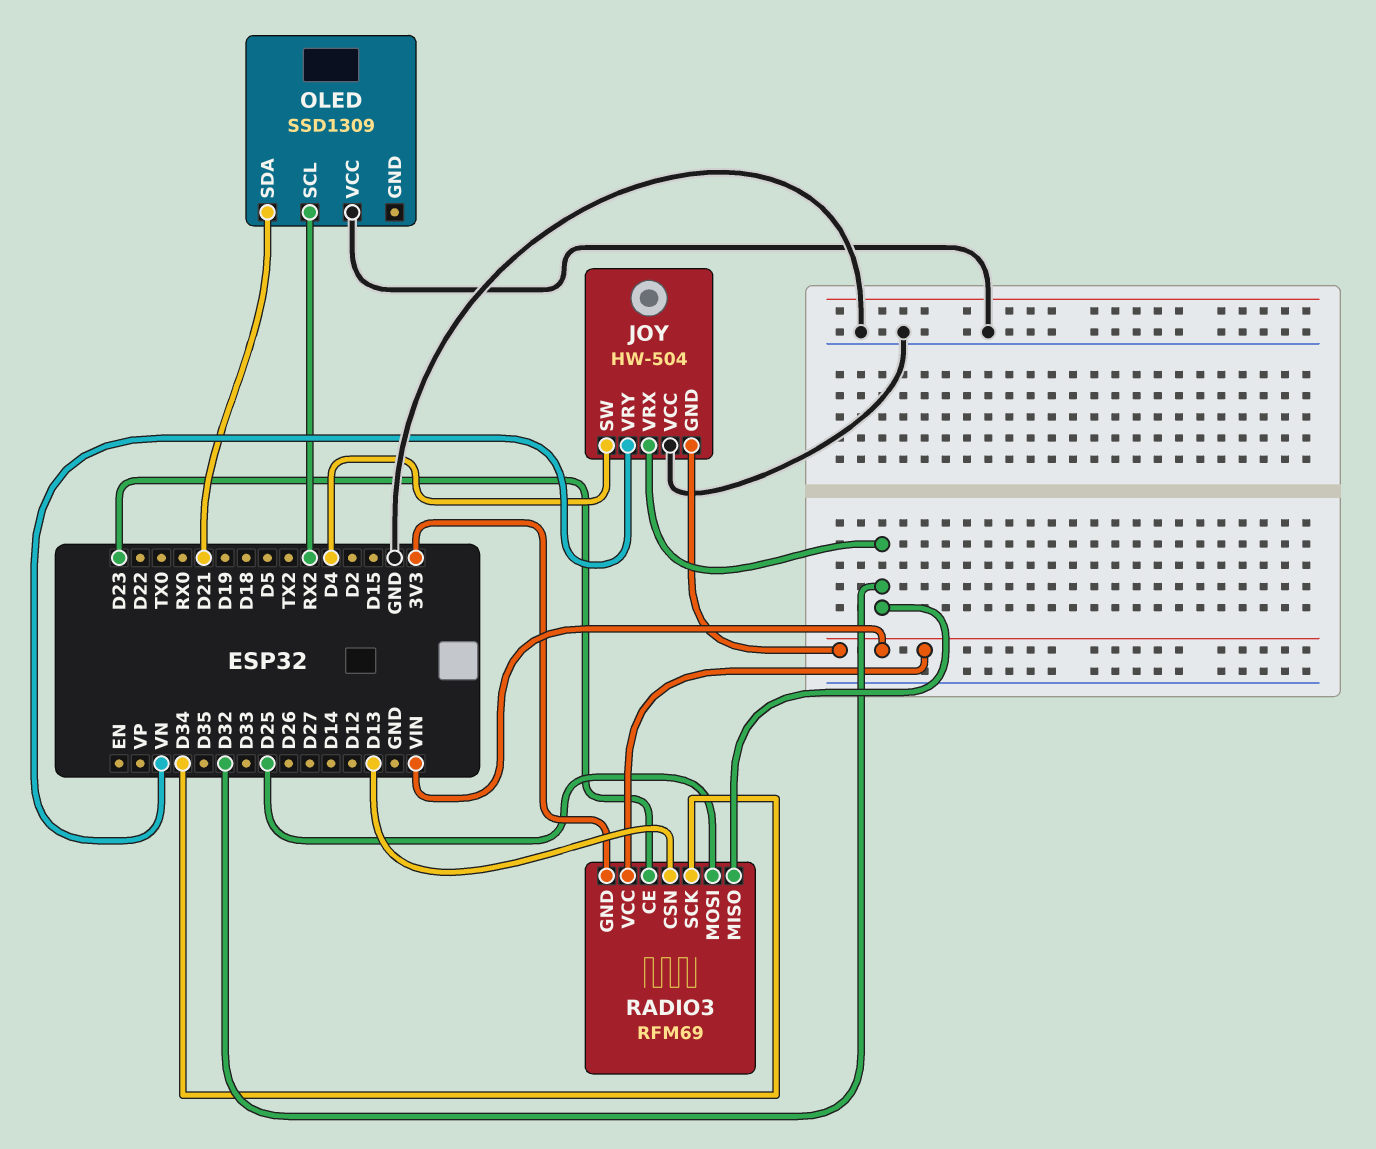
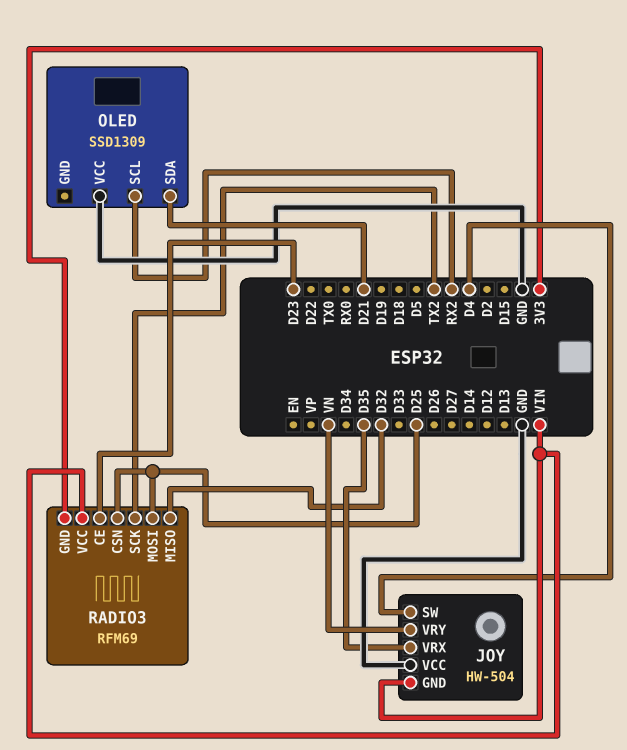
JOY pin VRX: D32 -> D35
RADIO3 pin CSN: D13 -> D25
RADIO3 pin SCK: D34 -> TX2

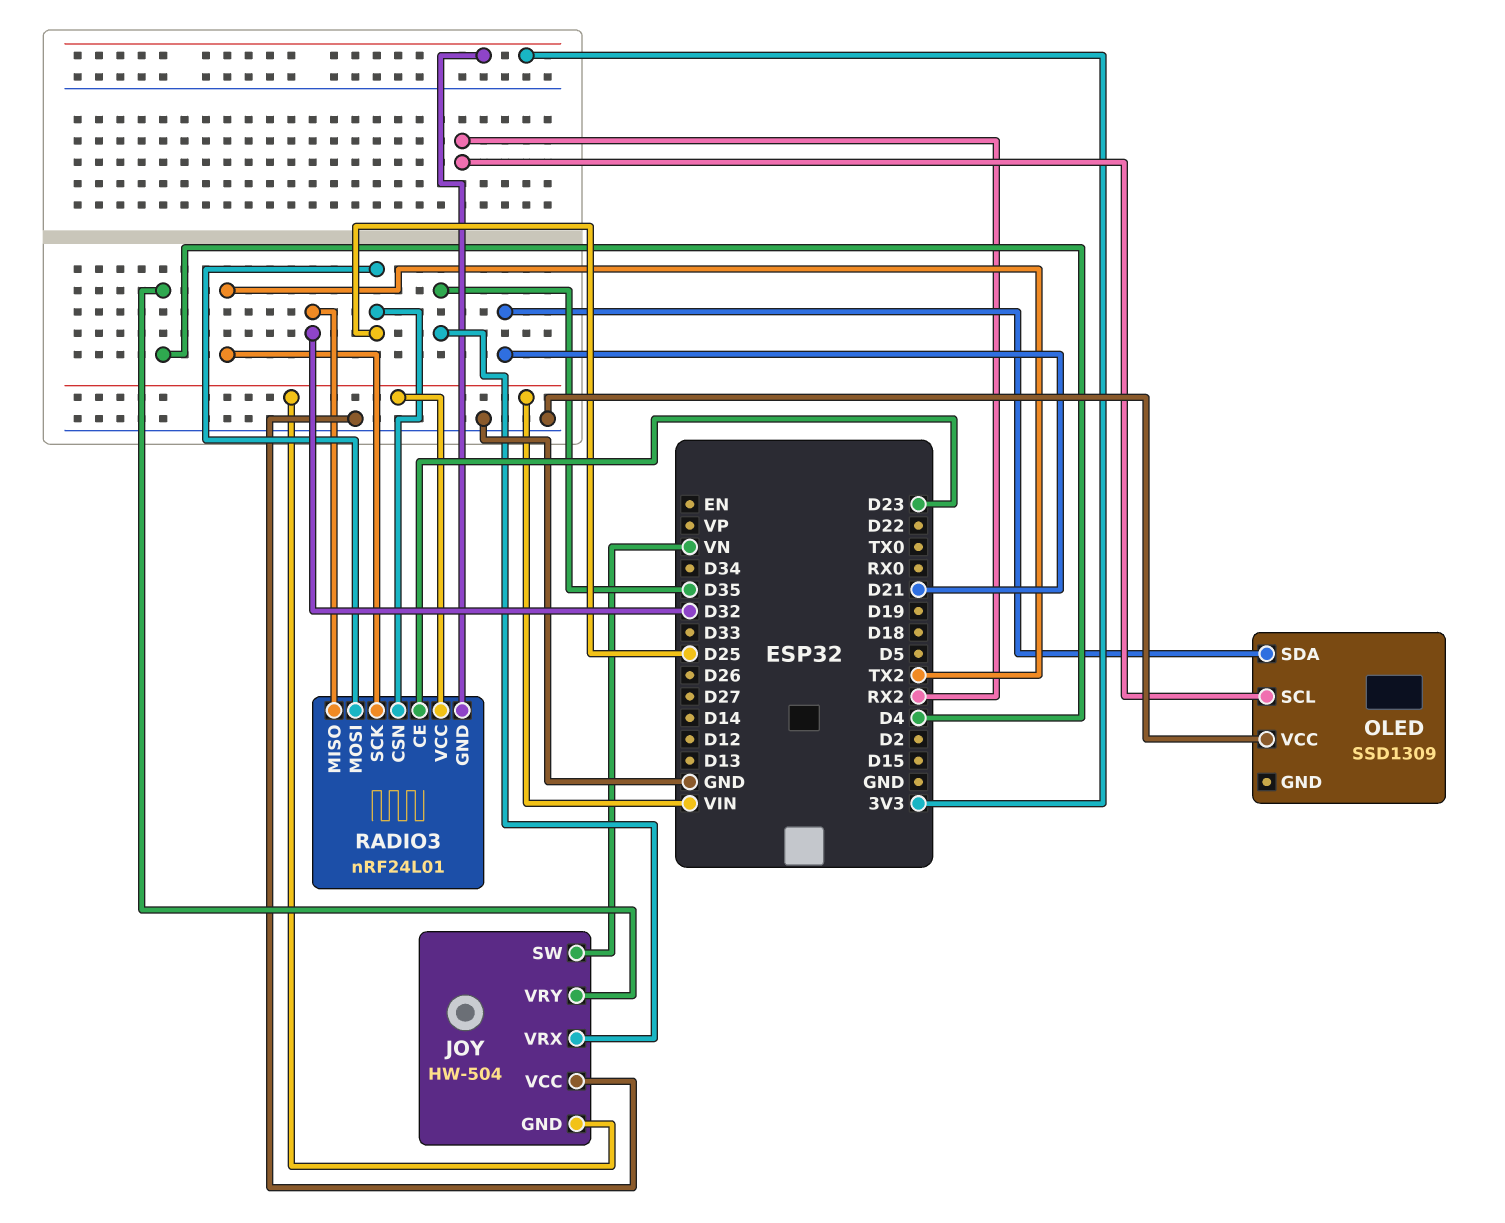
JOY pin SW: D4 -> VN
JOY pin VRY: VN -> D4
RADIO3: RFM69 -> nRF24L01

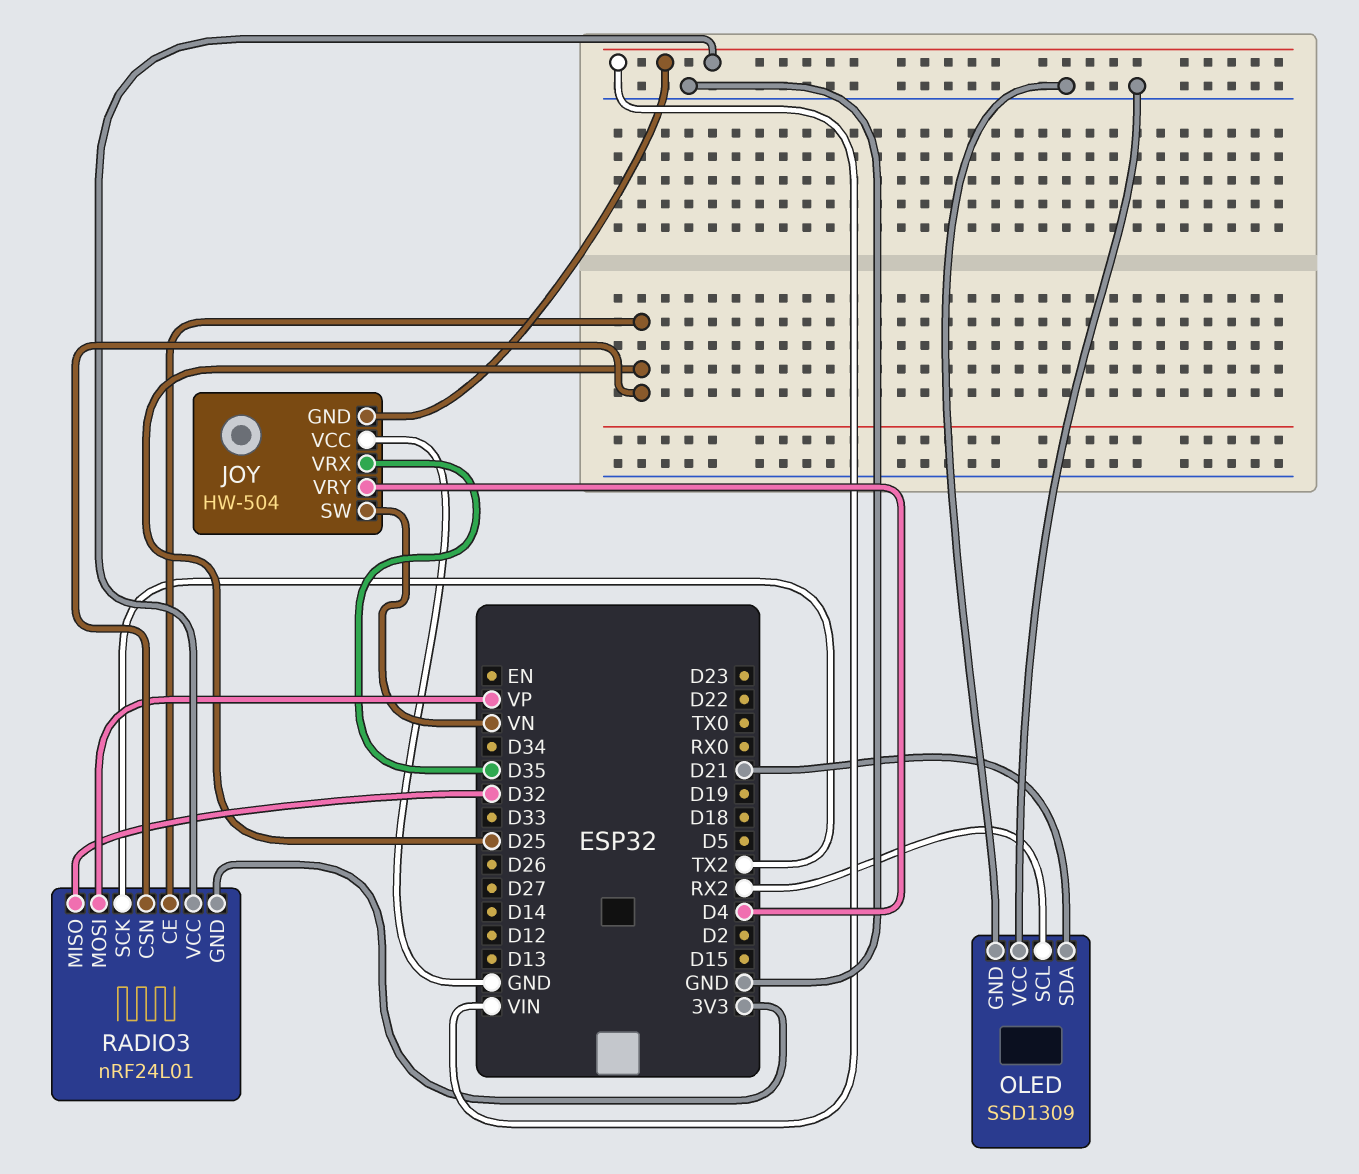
OLED pin GND: none -> GND
RADIO3 pin CE: D23 -> D25
RADIO3 pin MOSI: D25 -> VP

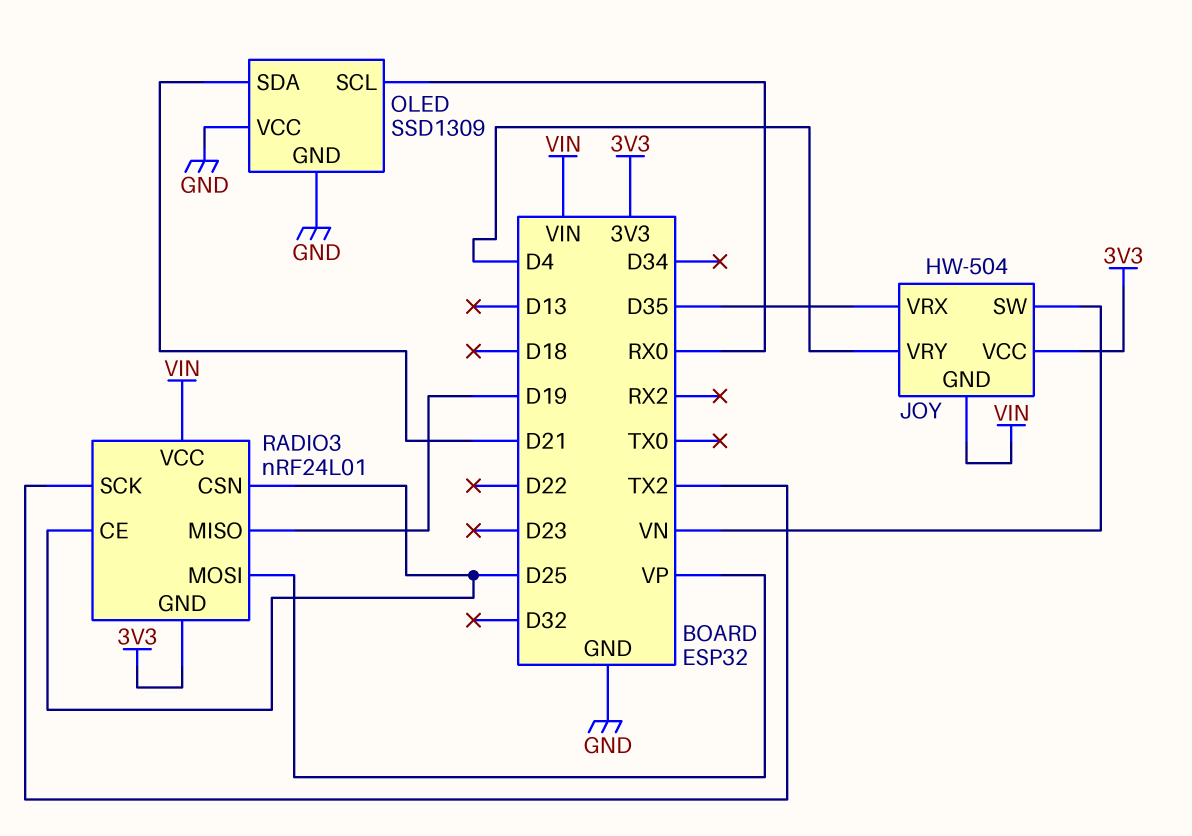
JOY pin VCC: GND -> 3V3
OLED pin SCL: RX2 -> RX0
RADIO3 pin MISO: D32 -> D19

